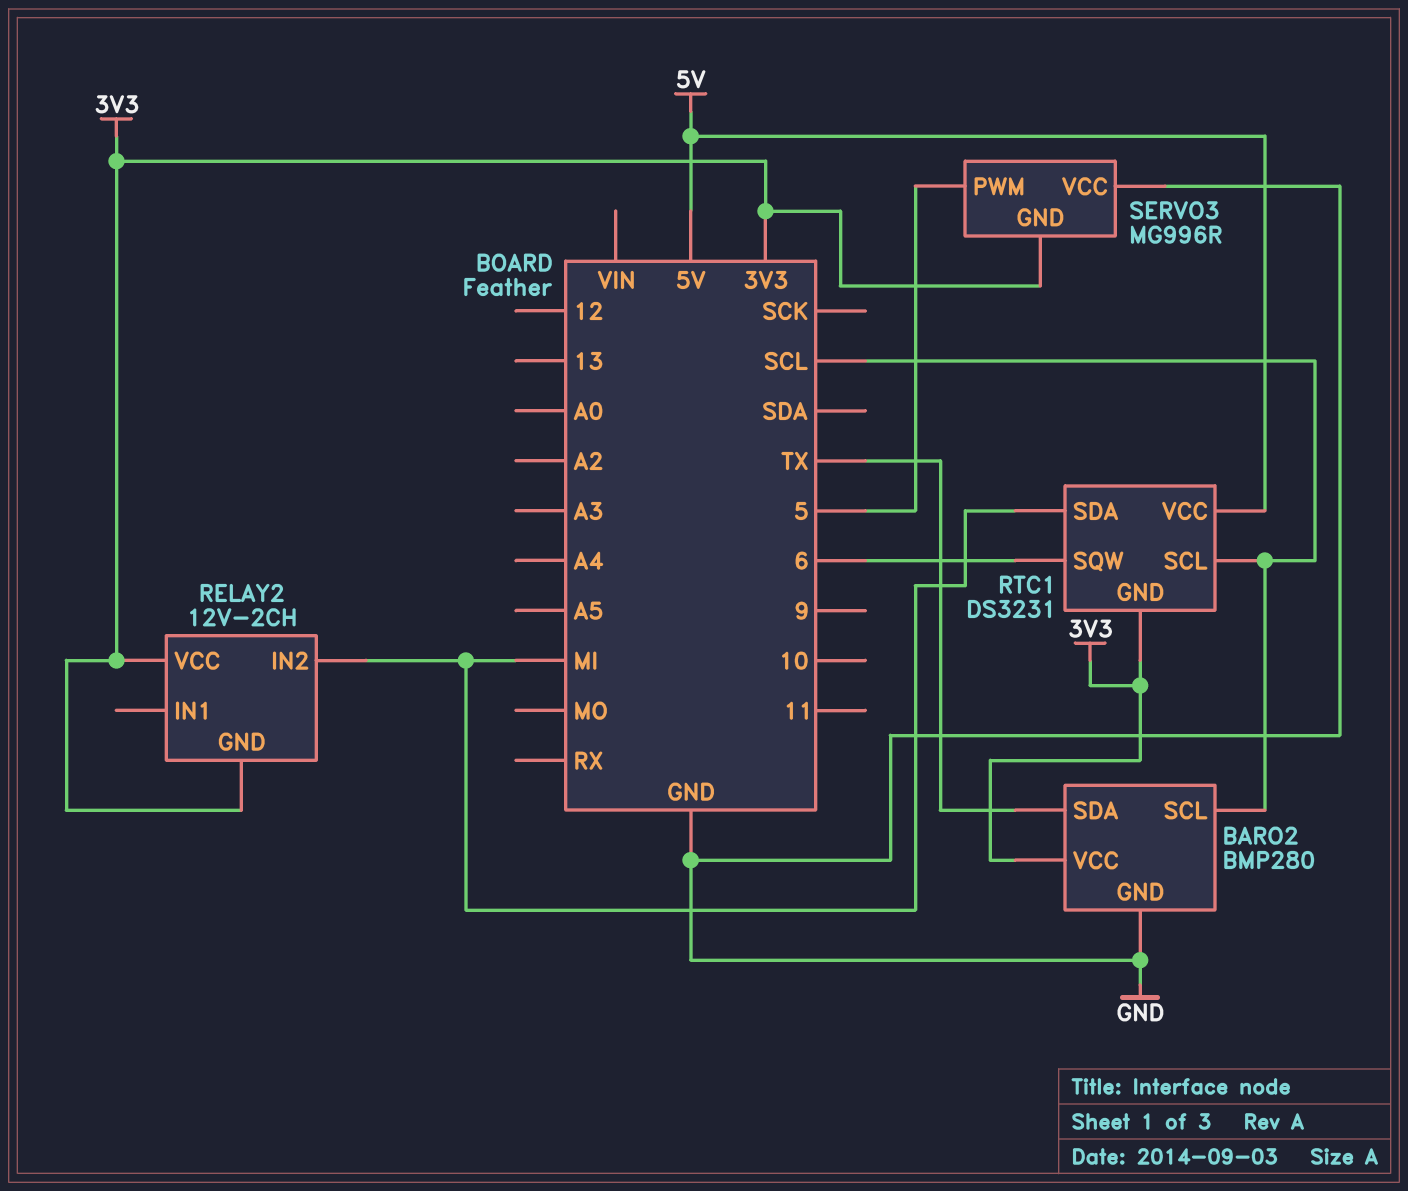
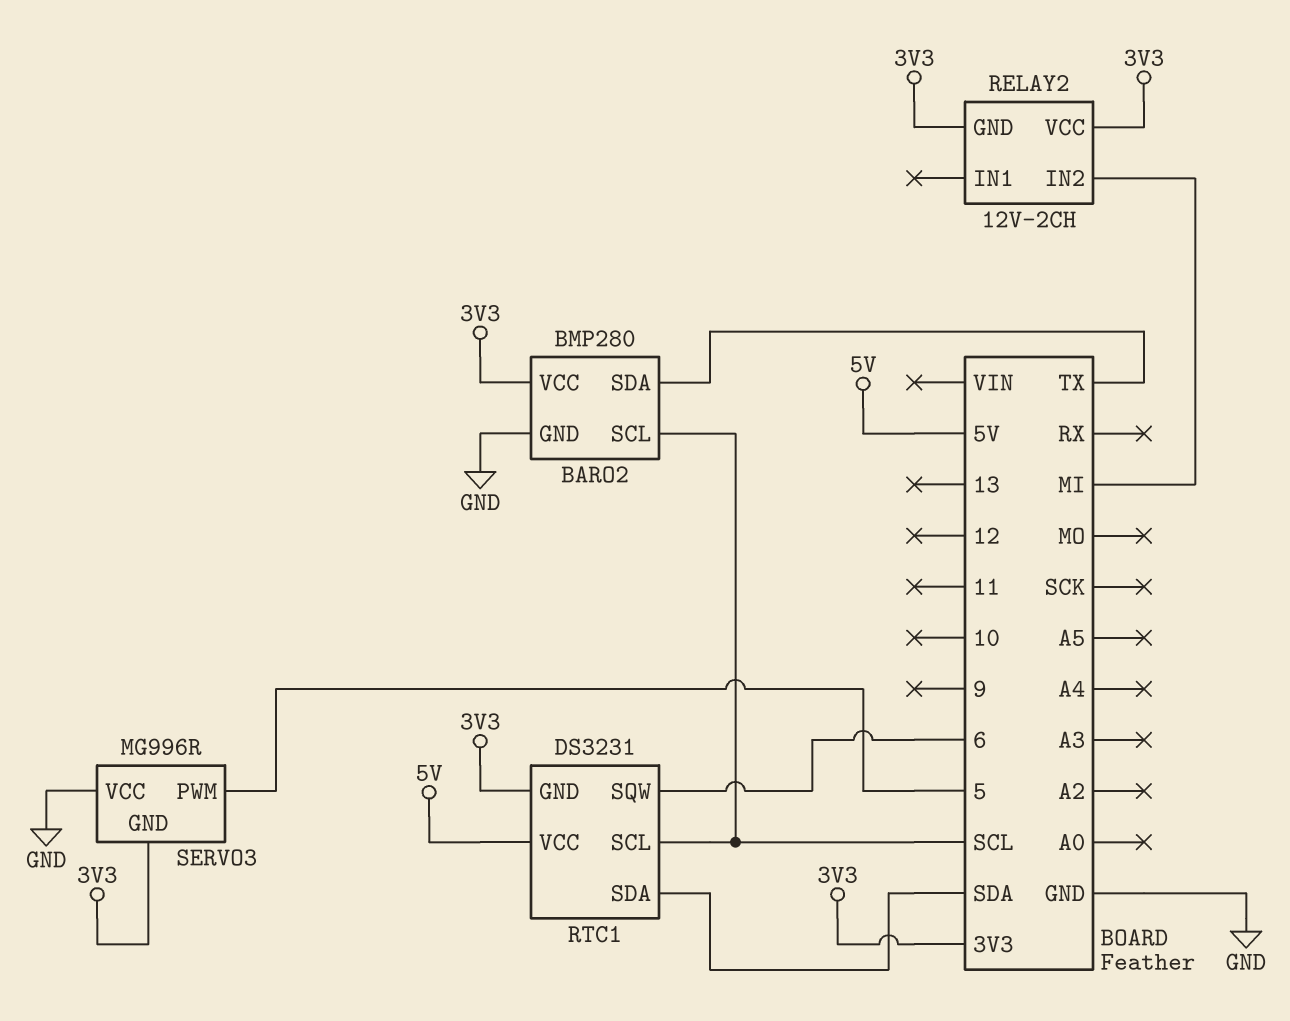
RTC1 pin SDA: MI -> SDA

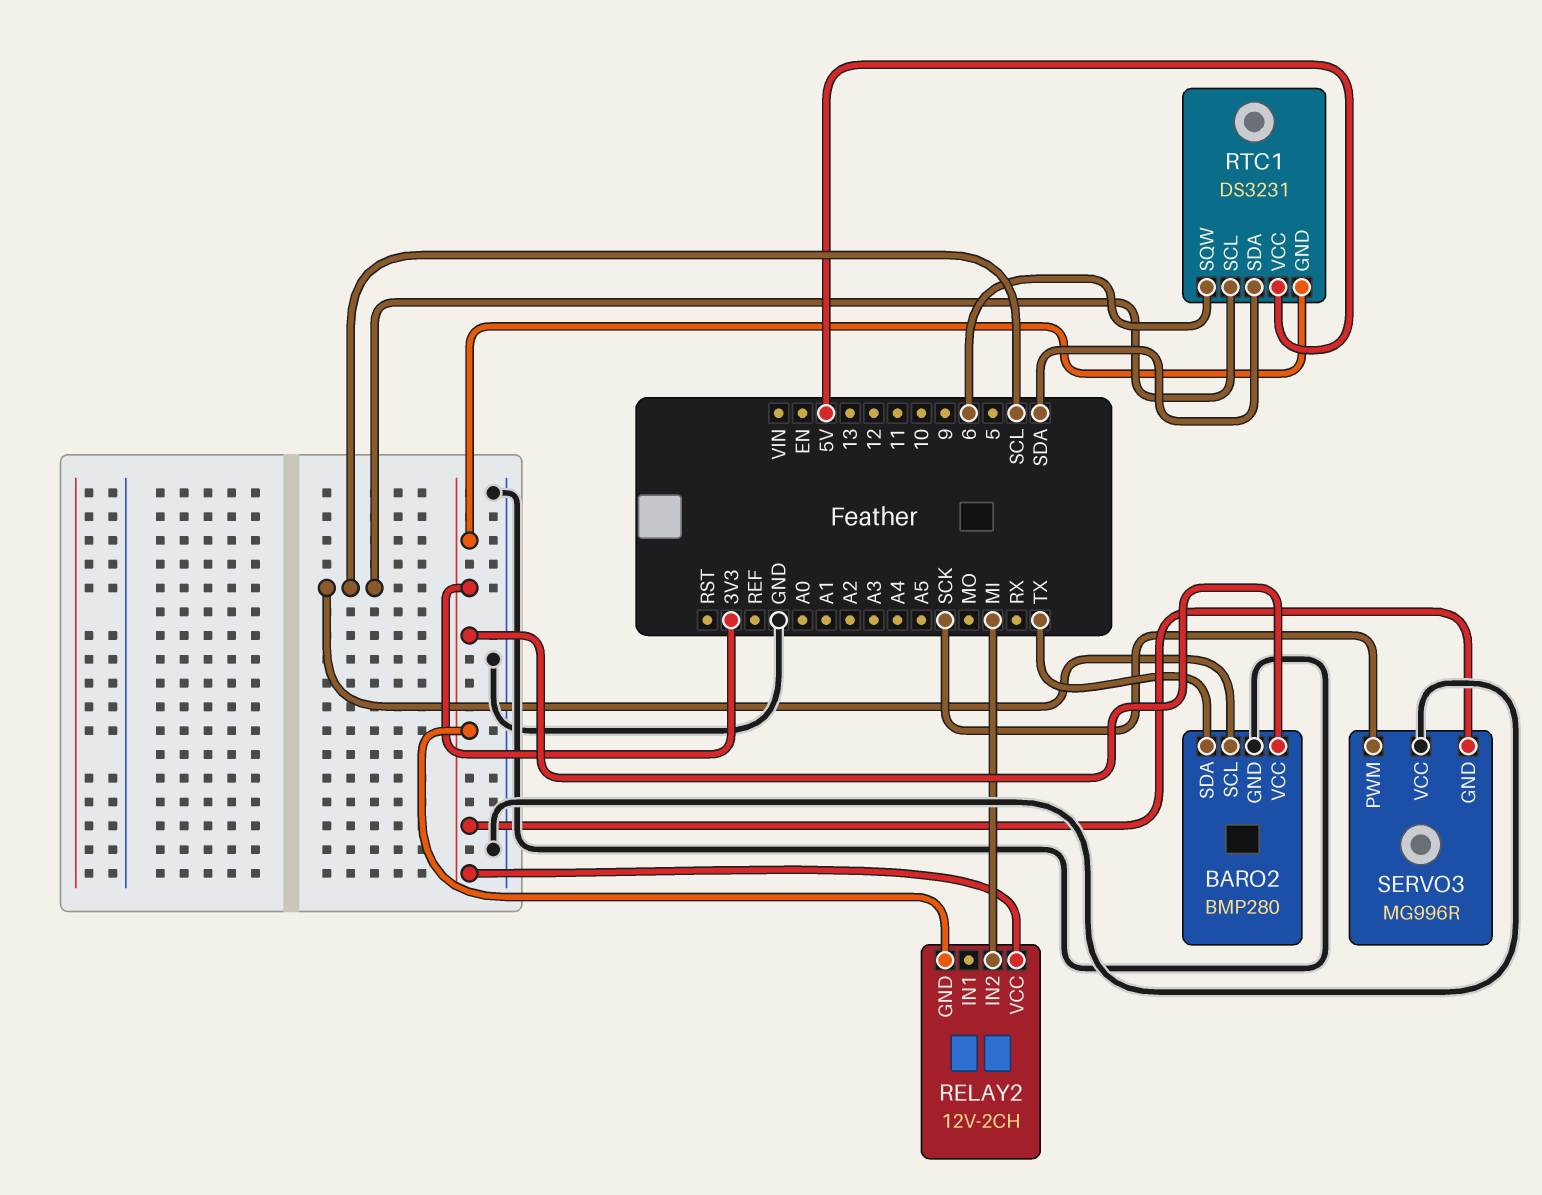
SERVO3 pin PWM: 5 -> SCK

